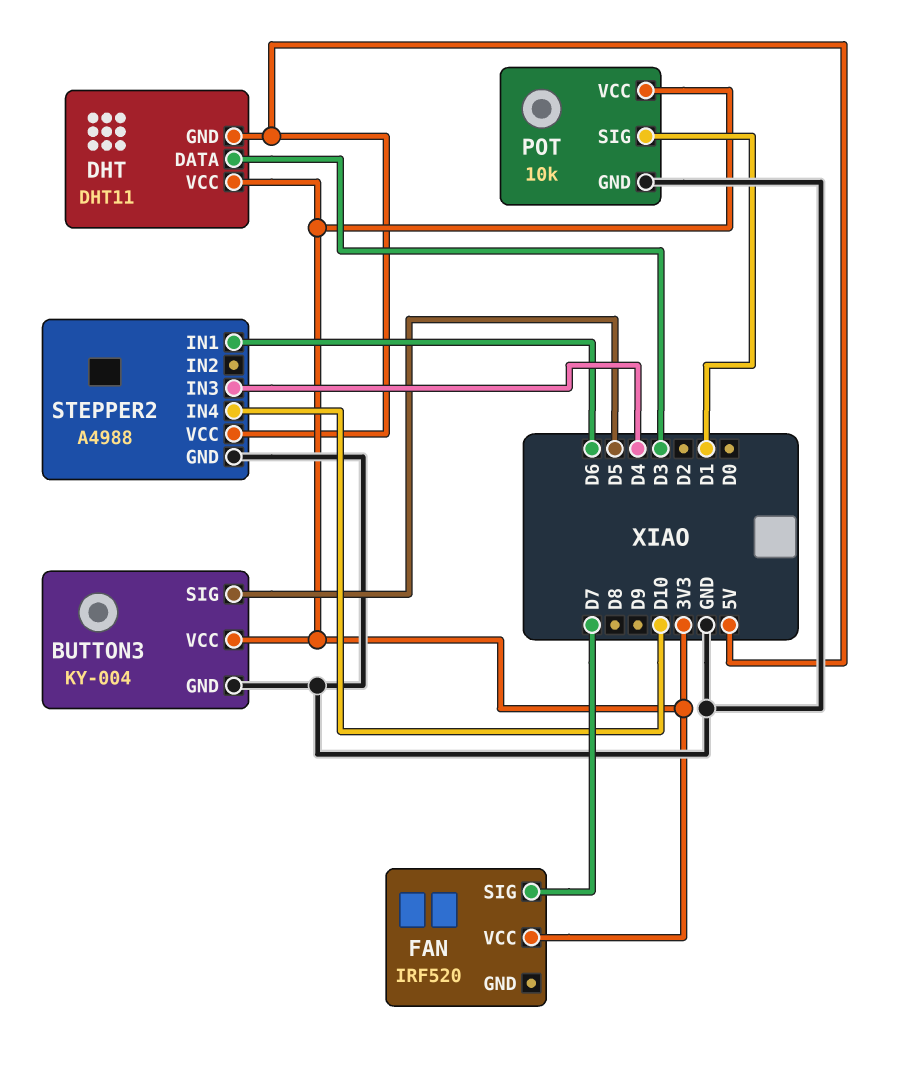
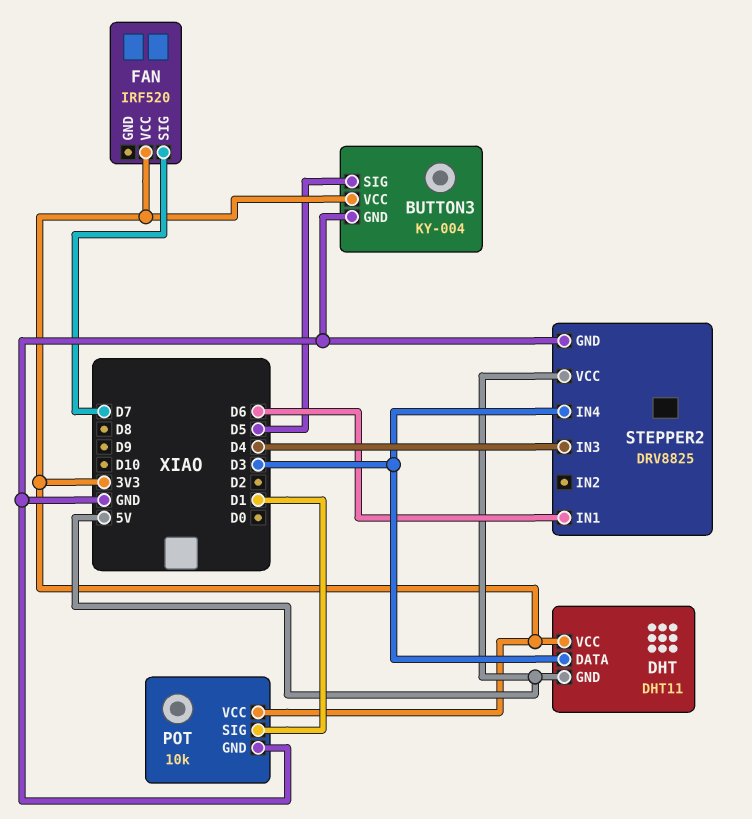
STEPPER2: A4988 -> DRV8825
STEPPER2 pin IN4: D10 -> D3

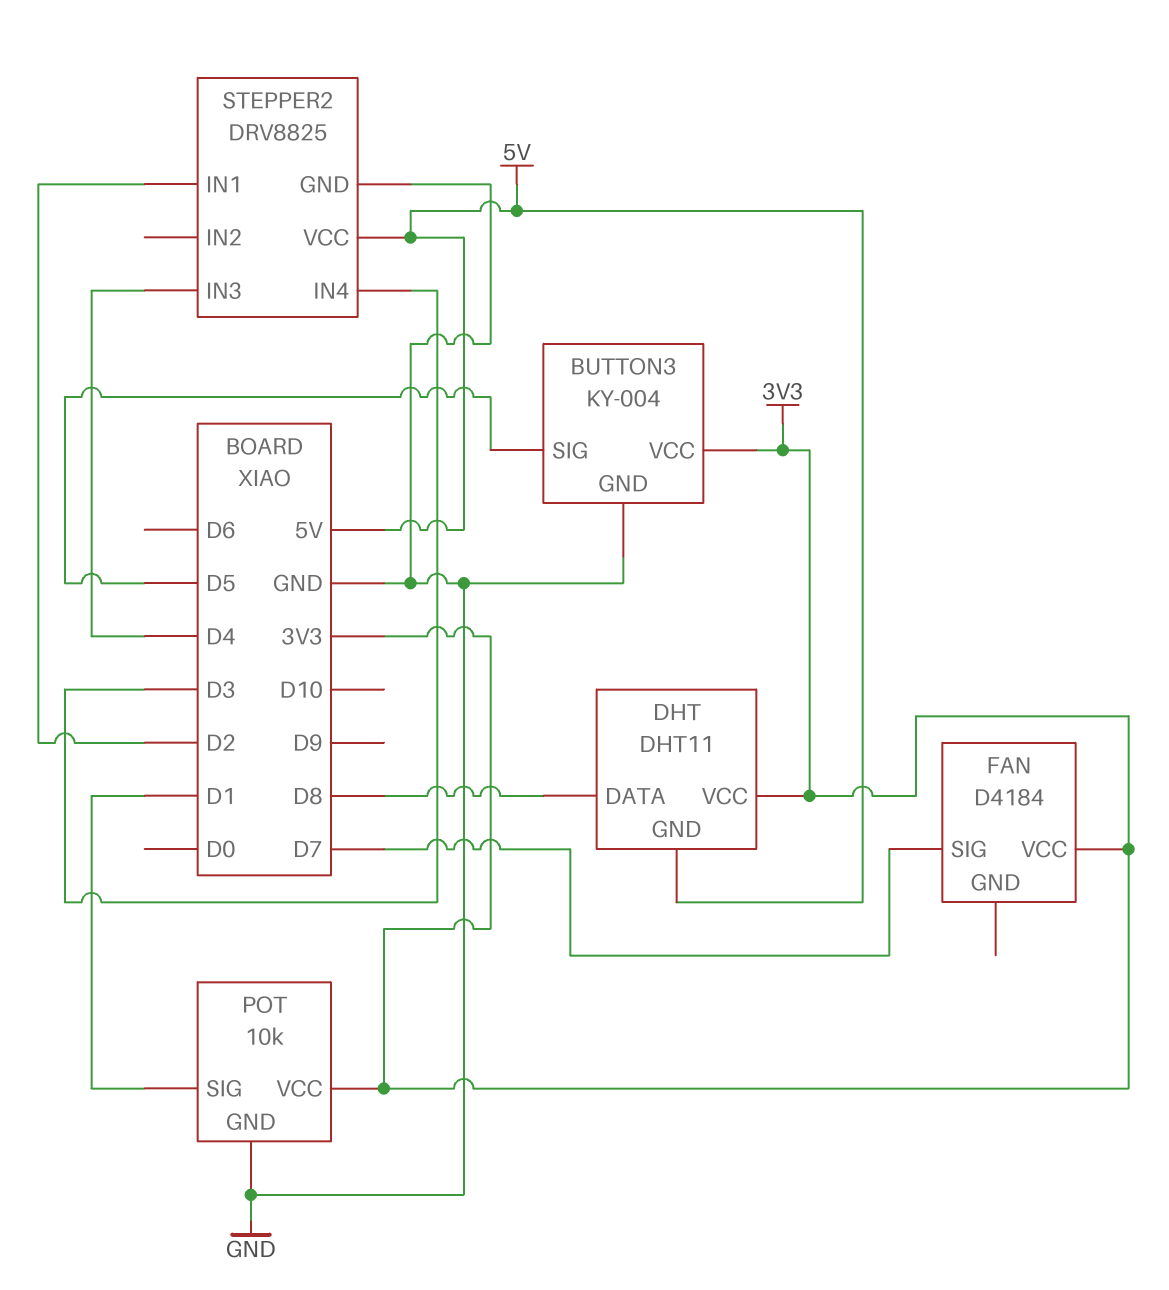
DHT pin DATA: D3 -> D8
FAN: IRF520 -> D4184
STEPPER2 pin IN1: D6 -> D2

